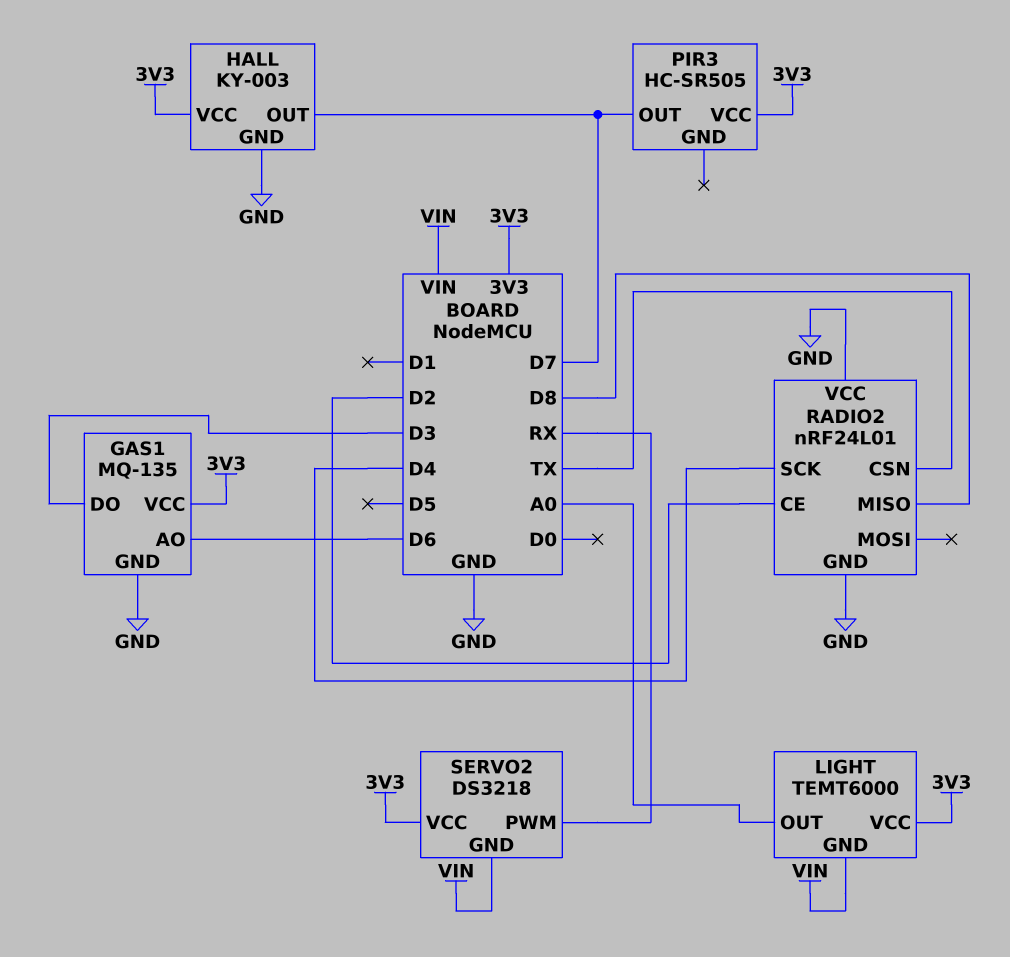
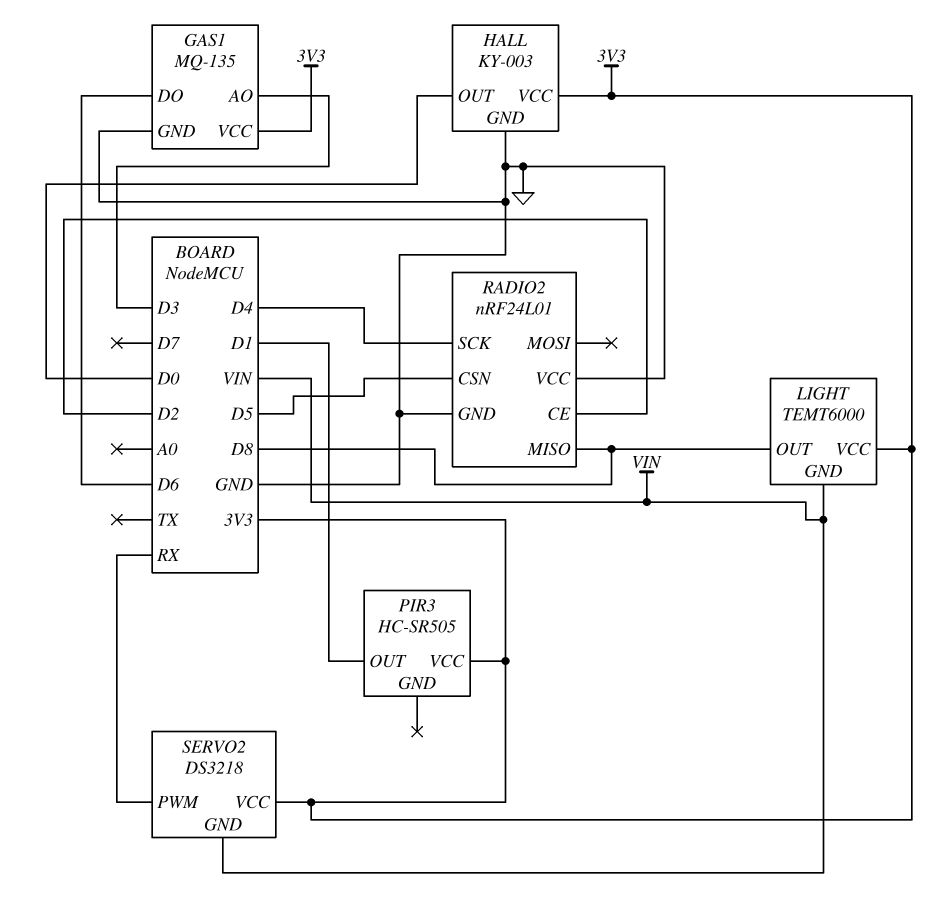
GAS1 pin AO: D6 -> D3
GAS1 pin DO: D3 -> D6
HALL pin OUT: D7 -> D0
LIGHT pin OUT: A0 -> D8
PIR3 pin OUT: D7 -> D1
RADIO2 pin CSN: TX -> D5

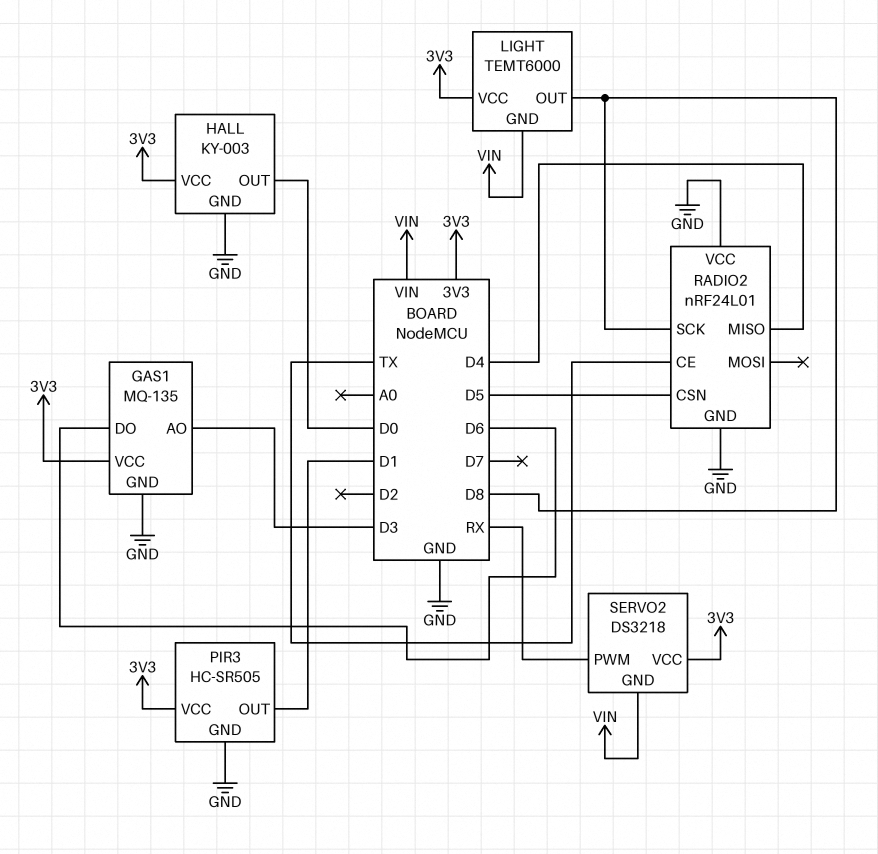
PIR3 pin GND: none -> GND
RADIO2 pin CE: D2 -> TX
RADIO2 pin MISO: D8 -> D4
RADIO2 pin SCK: D4 -> D8

